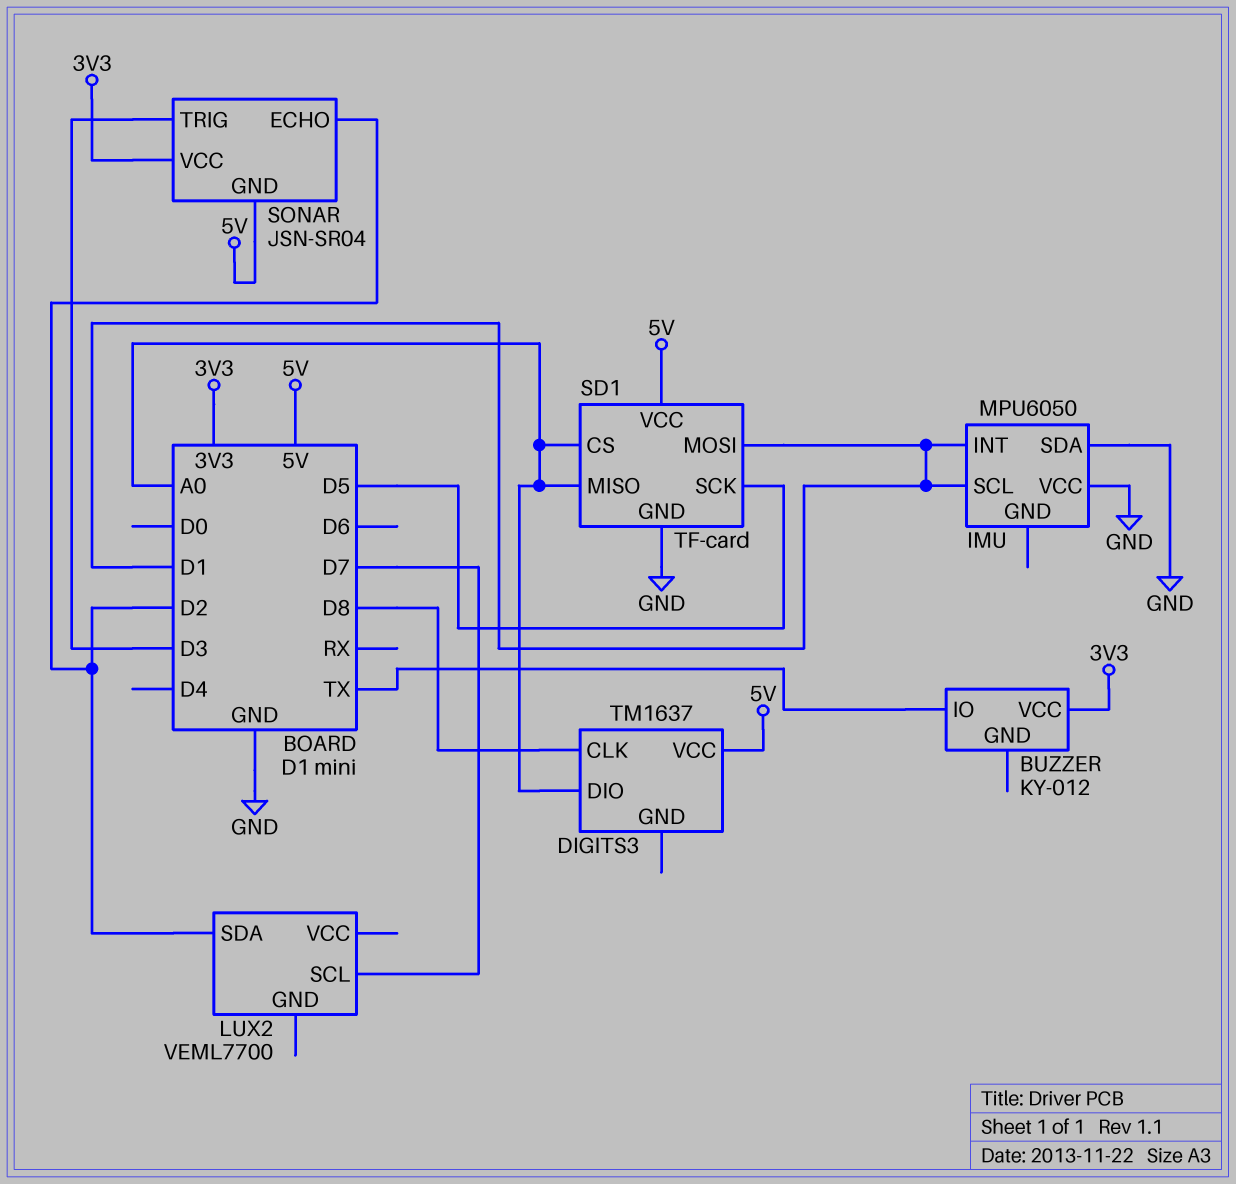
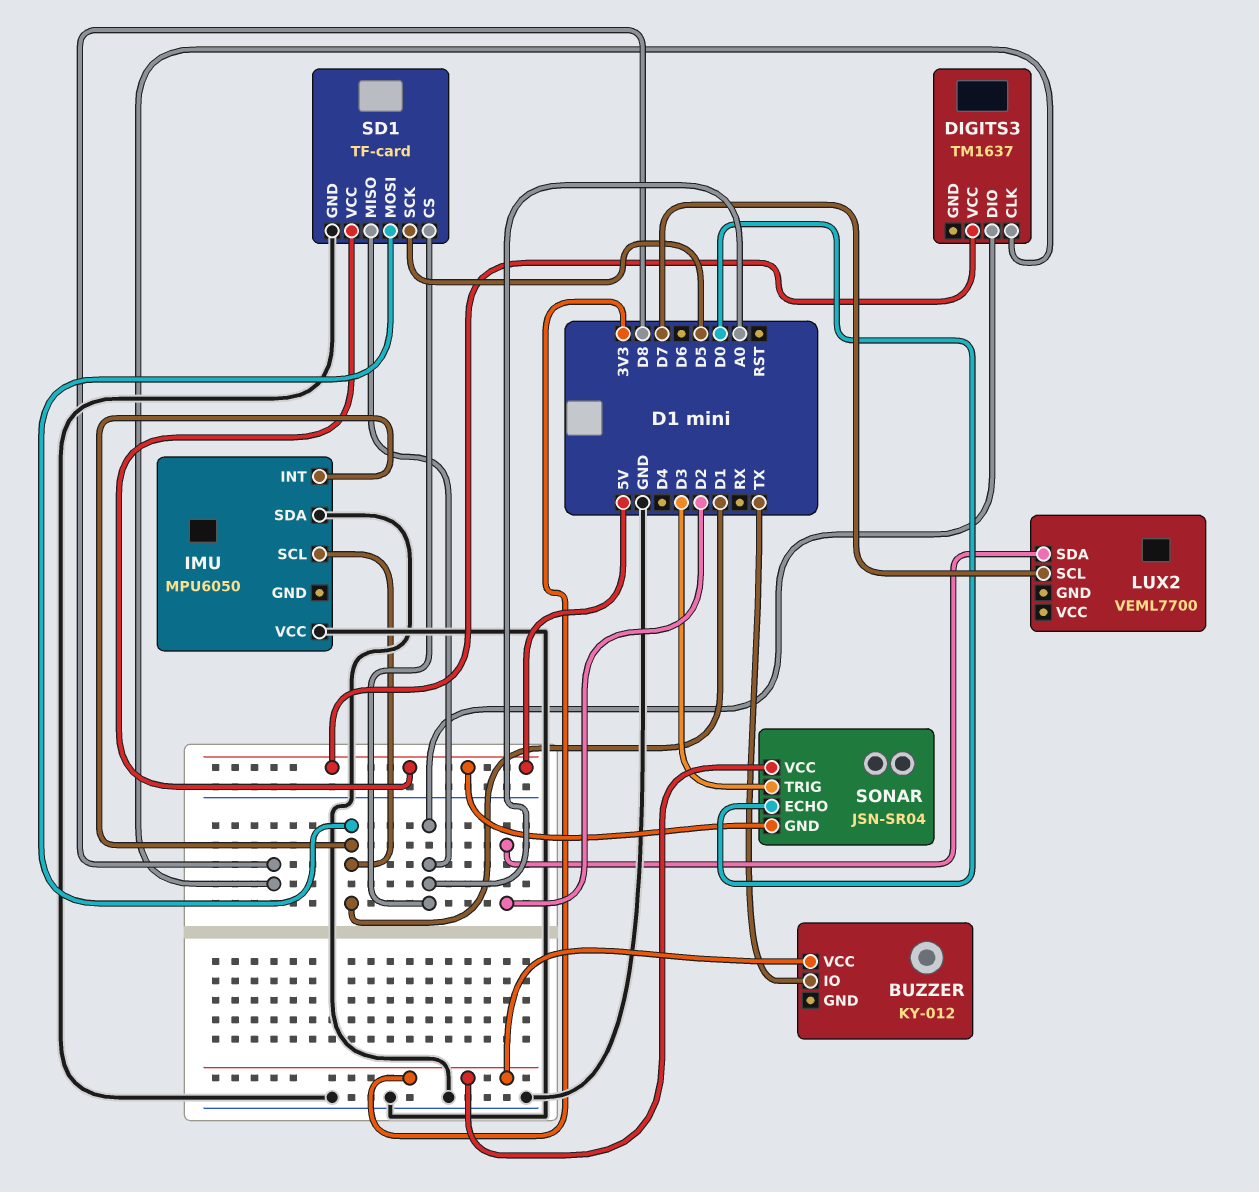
SONAR pin ECHO: D2 -> D0

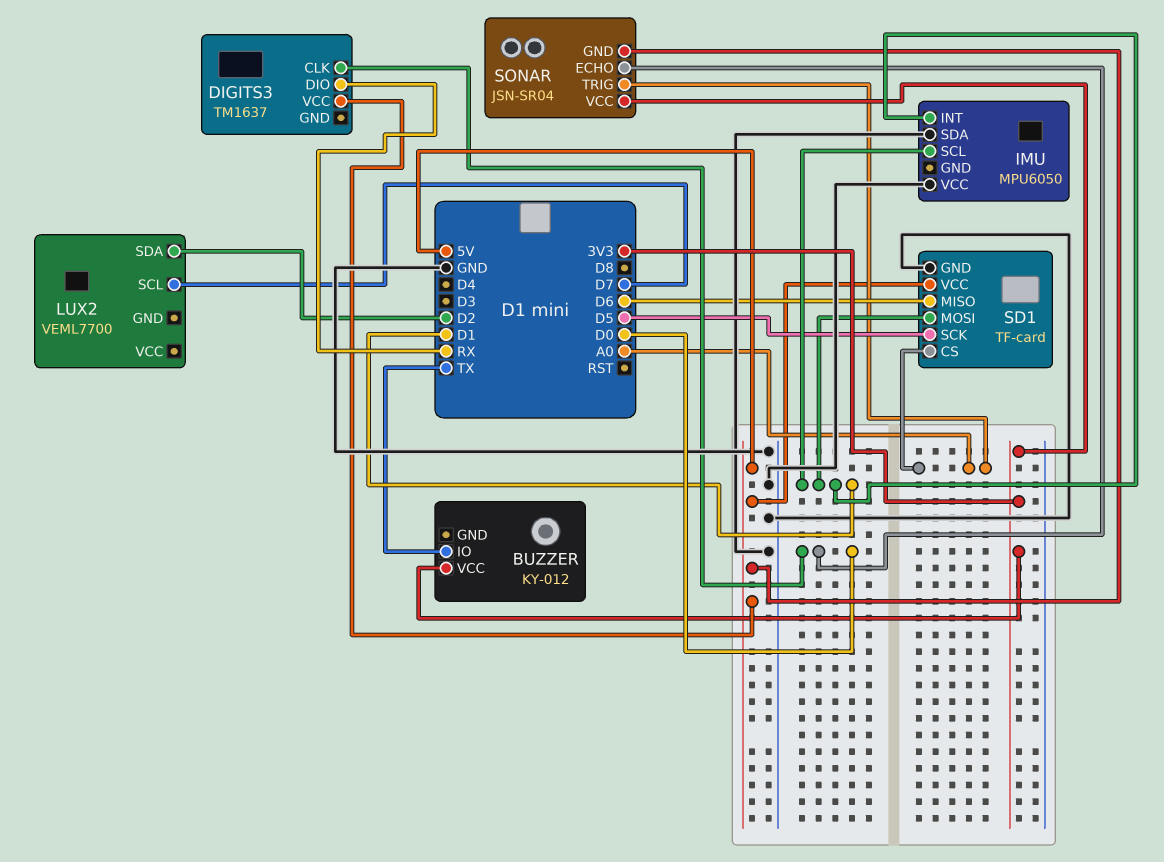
DIGITS3 pin CLK: D8 -> D0
DIGITS3 pin DIO: A0 -> RX
SD1 pin MISO: A0 -> D6
SONAR pin TRIG: D3 -> A0

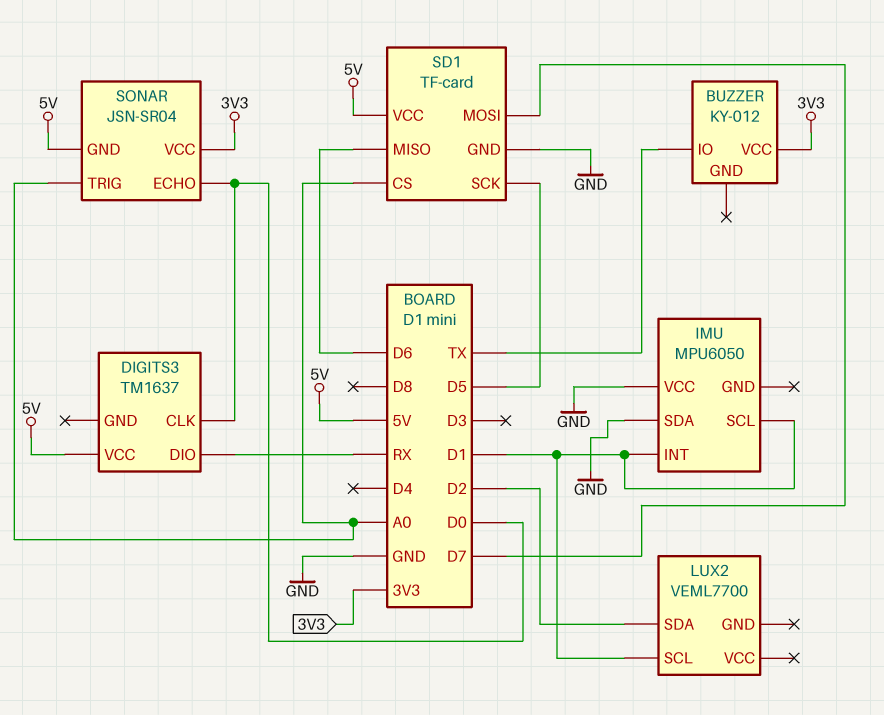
LUX2 pin SCL: D7 -> D1
SD1 pin MOSI: D1 -> D7

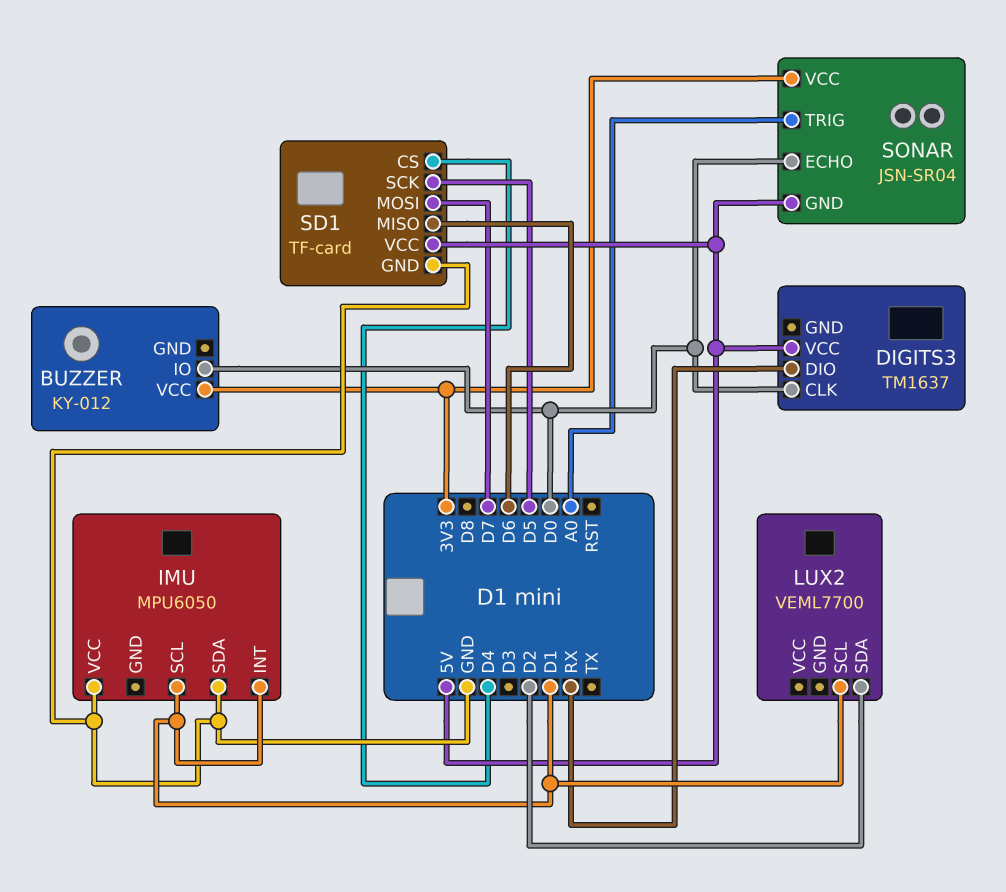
BUZZER pin IO: TX -> D0
SD1 pin CS: A0 -> D4

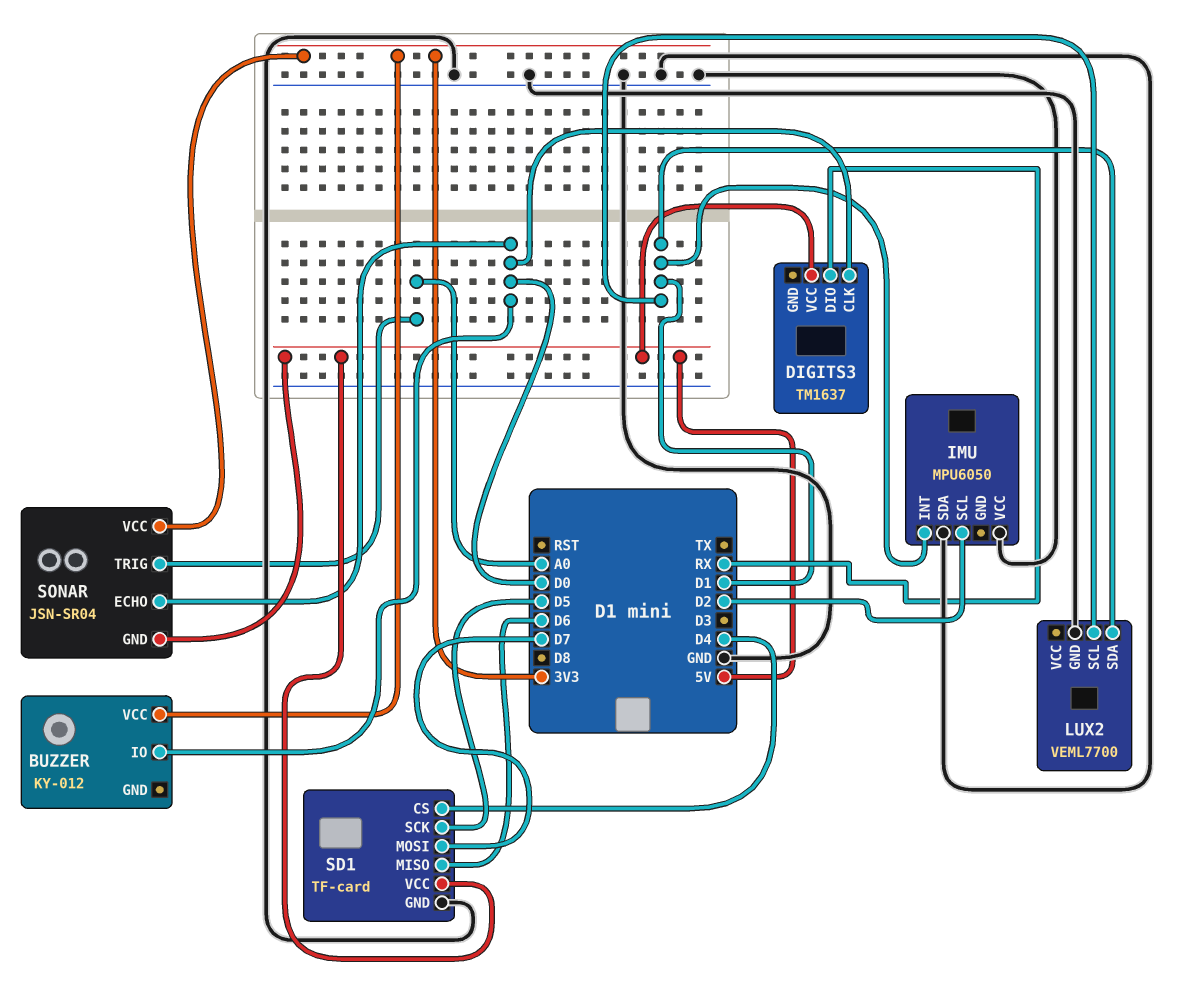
IMU pin SCL: D1 -> D2
LUX2 pin GND: none -> GND
LUX2 pin SDA: D2 -> D1

